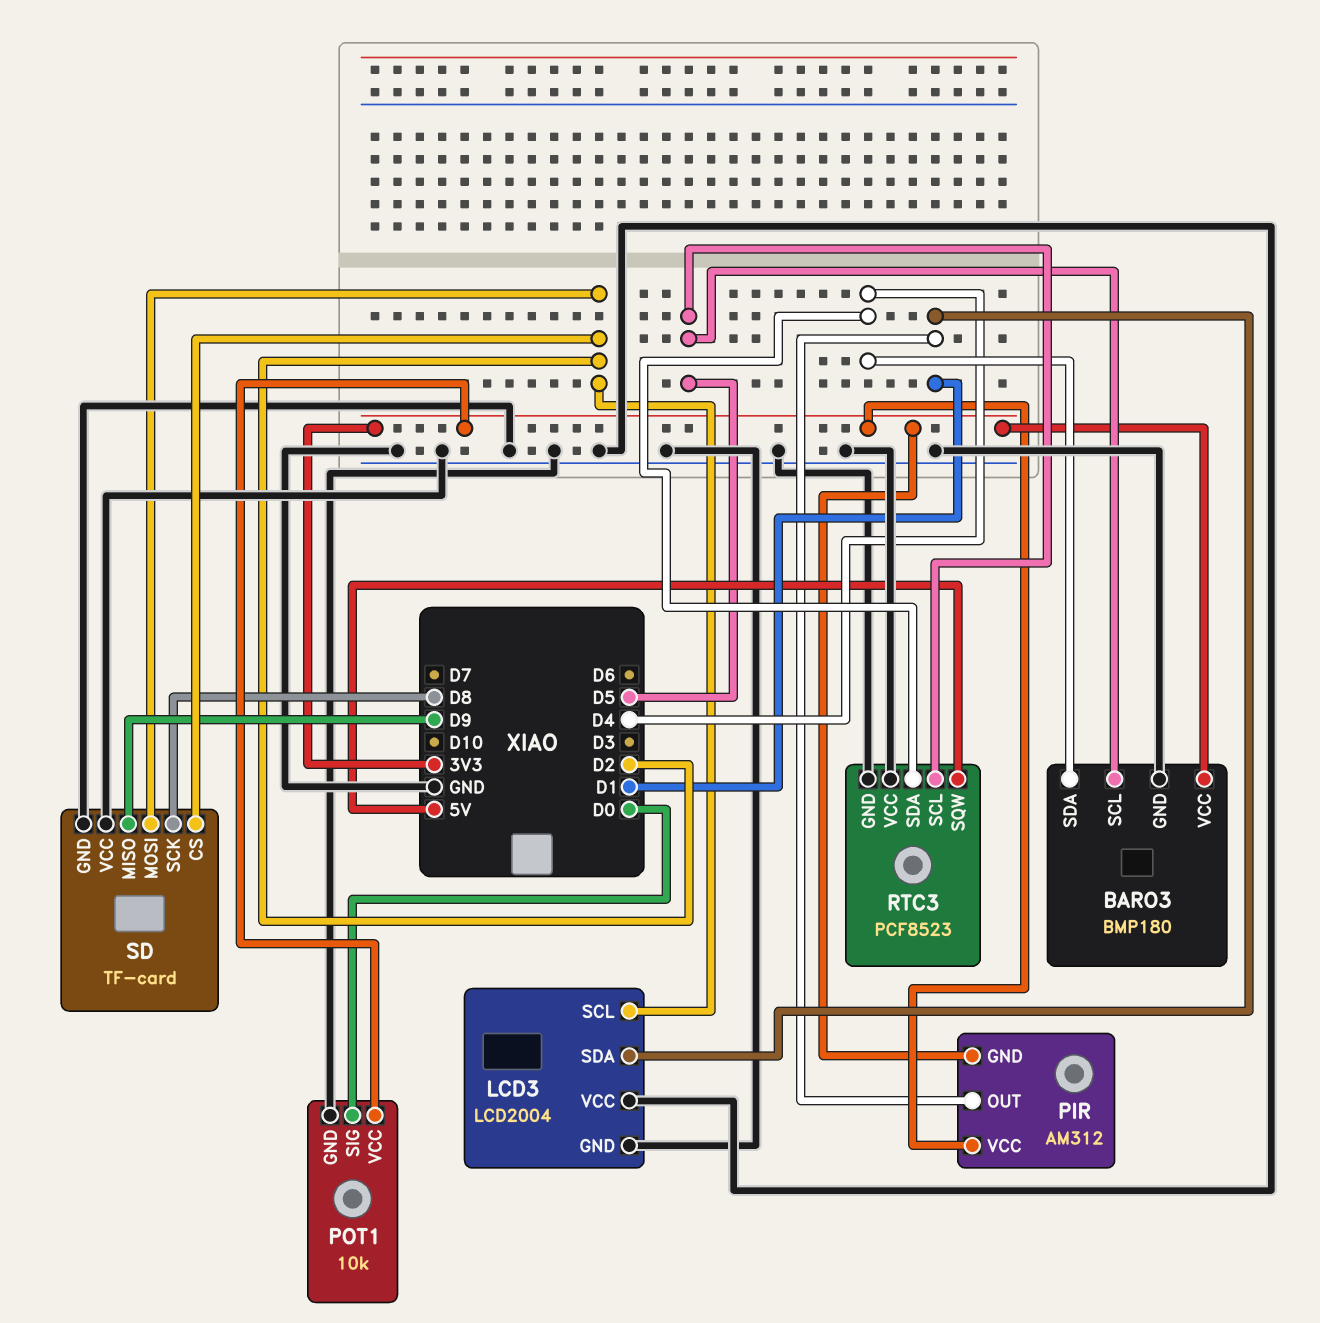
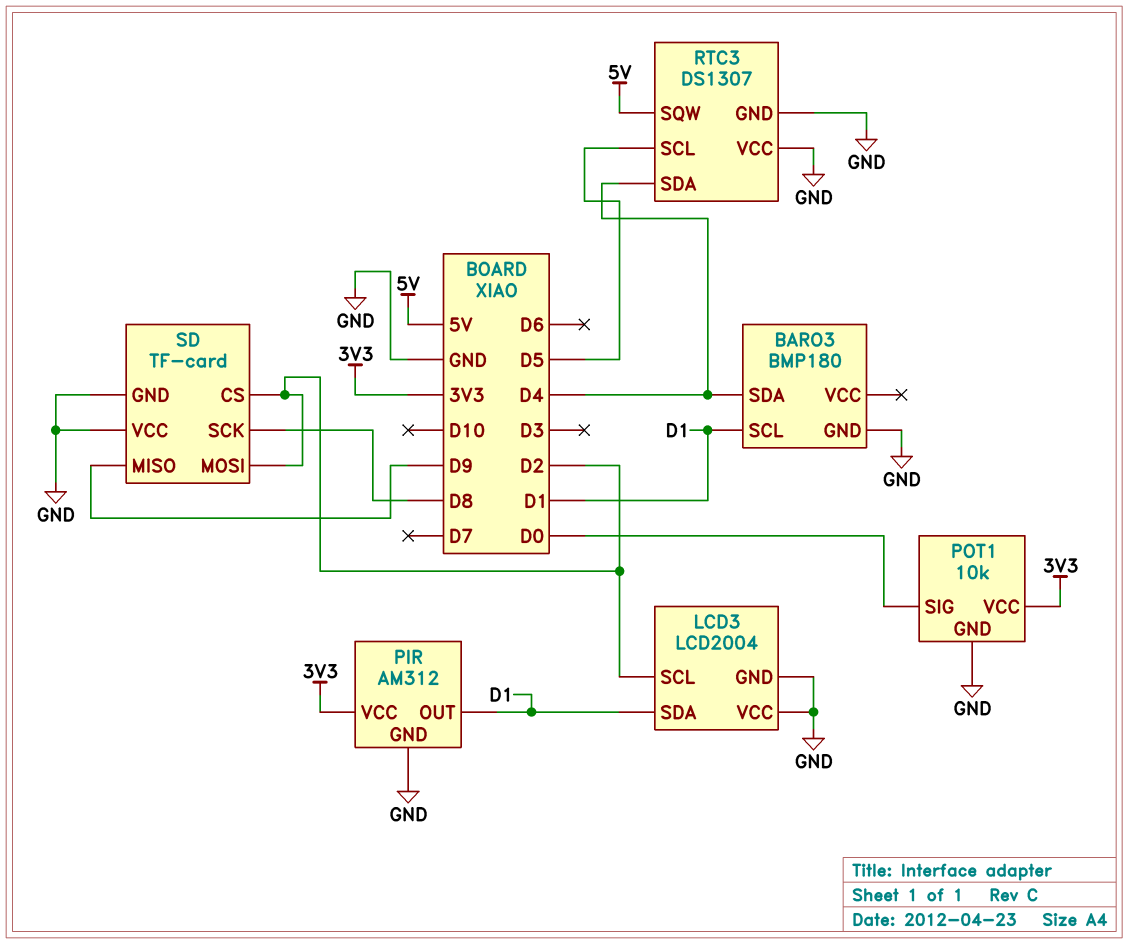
BARO3 pin SCL: D5 -> D1
BARO3 pin VCC: 3V3 -> none
PIR pin GND: 3V3 -> GND
RTC3: PCF8523 -> DS1307

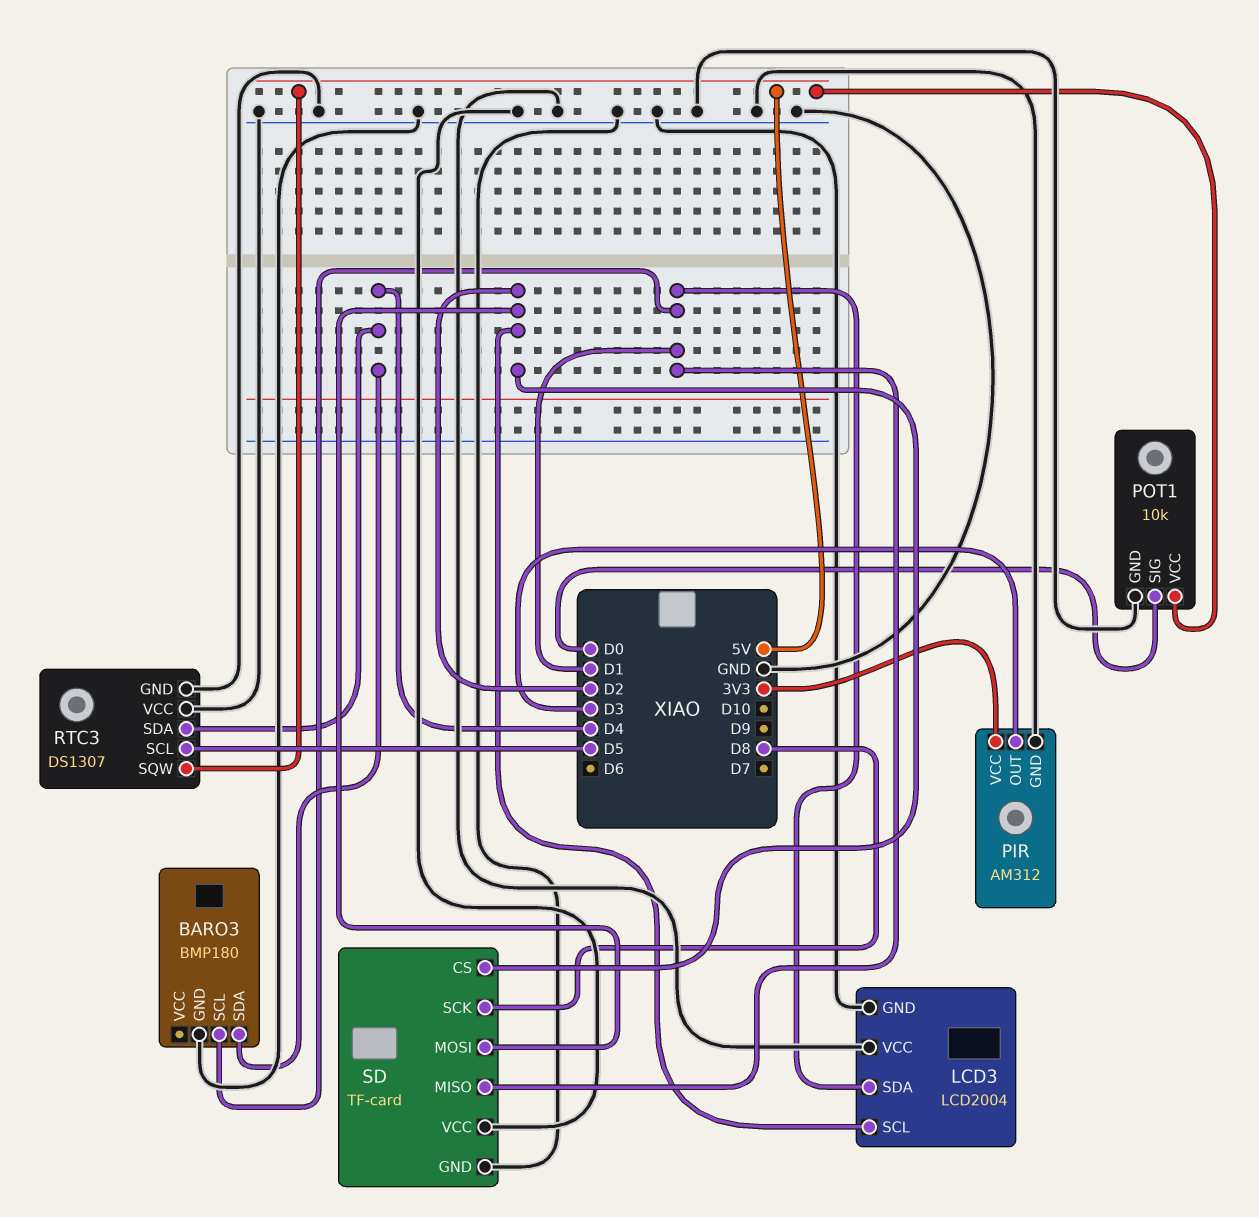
PIR pin OUT: D1 -> D3
POT1 pin VCC: 3V3 -> 5V
SD pin MISO: D9 -> D1

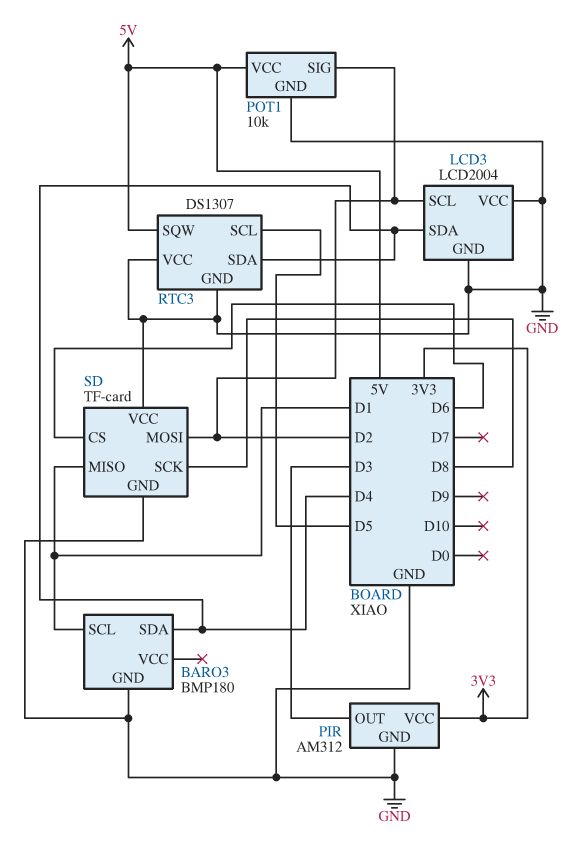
LCD3 pin SDA: D1 -> D4
POT1 pin SIG: D0 -> D2
SD pin CS: D2 -> D6

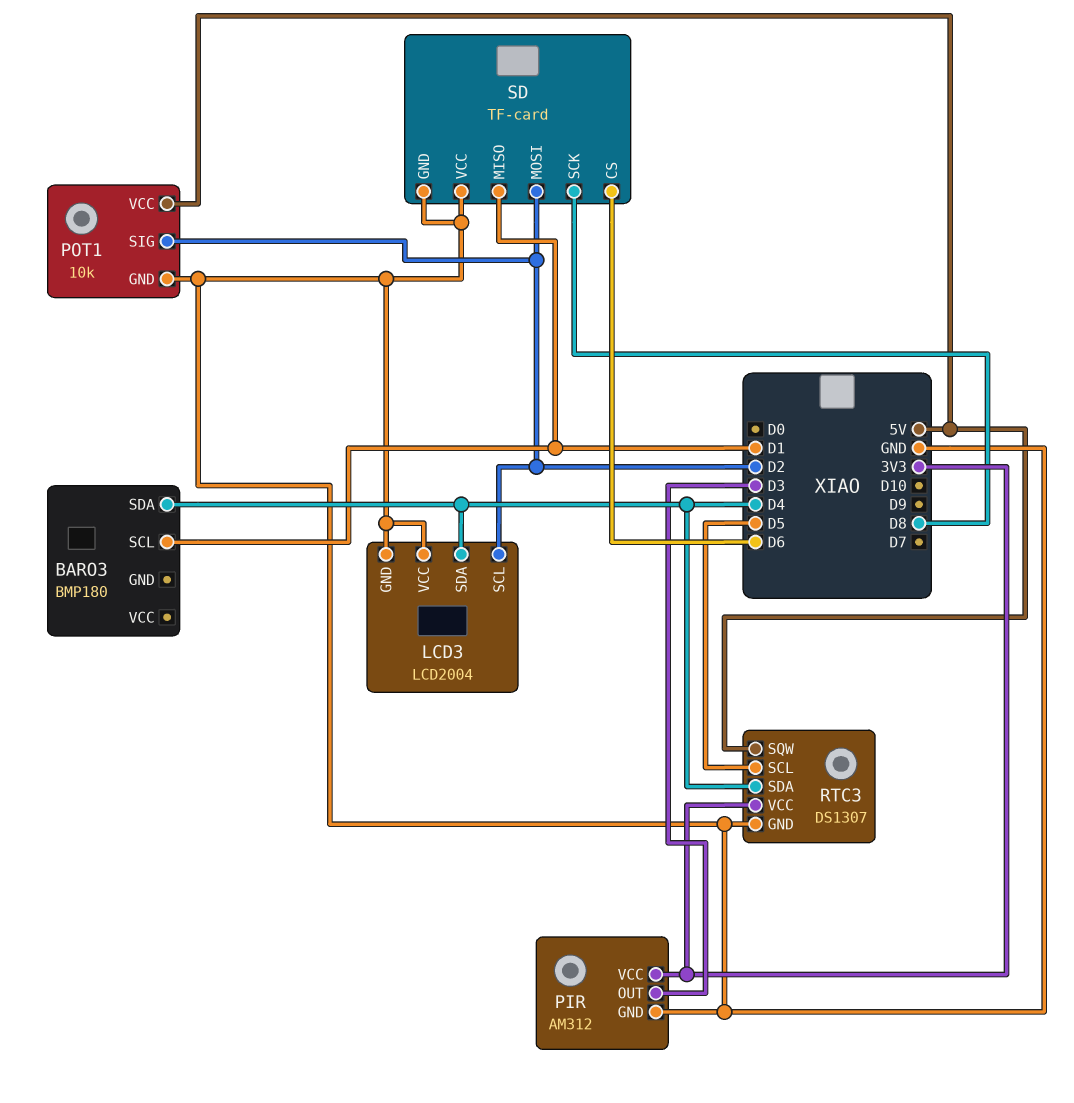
BARO3 pin GND: GND -> none
RTC3 pin VCC: GND -> 3V3

